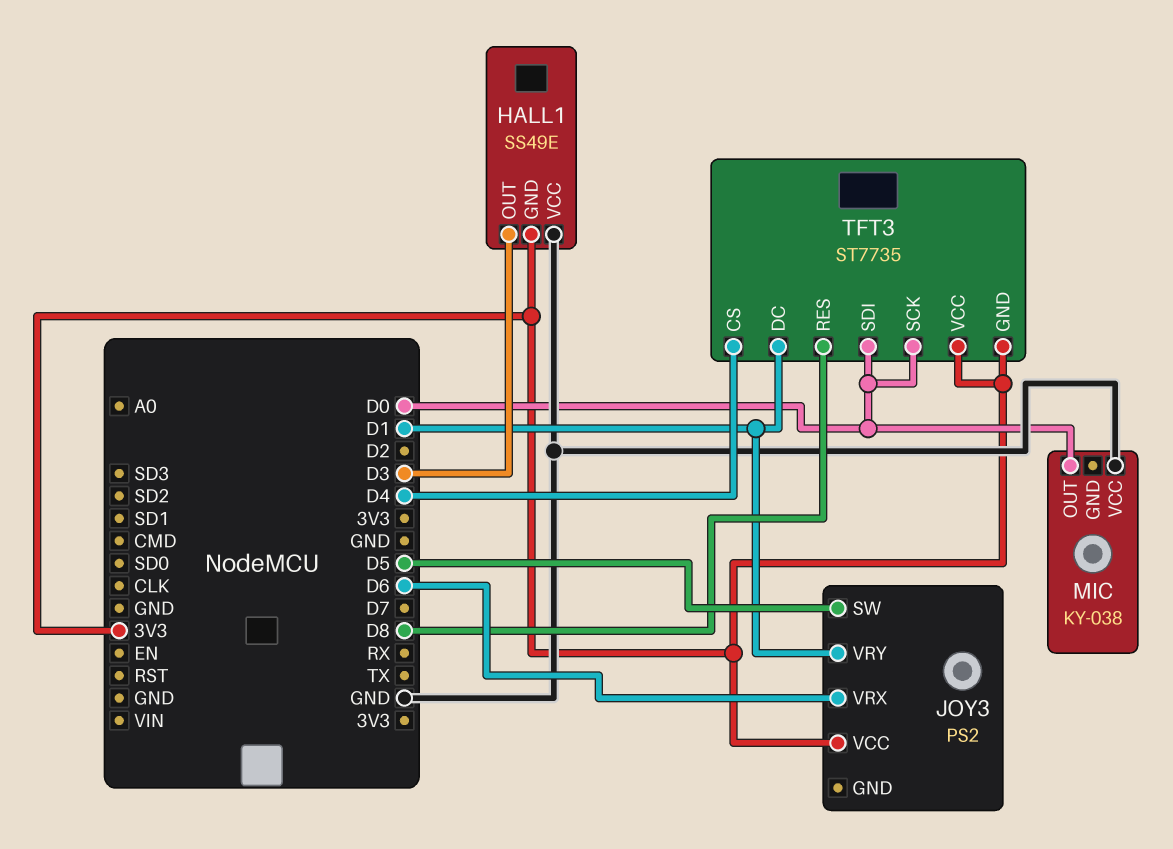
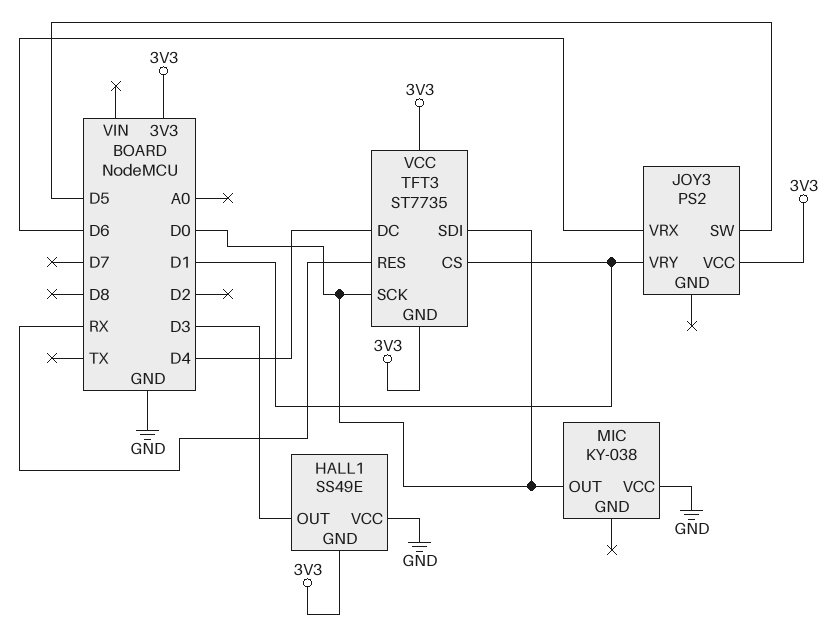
TFT3 pin CS: D4 -> D1
TFT3 pin DC: D1 -> D4
TFT3 pin RES: D8 -> RX

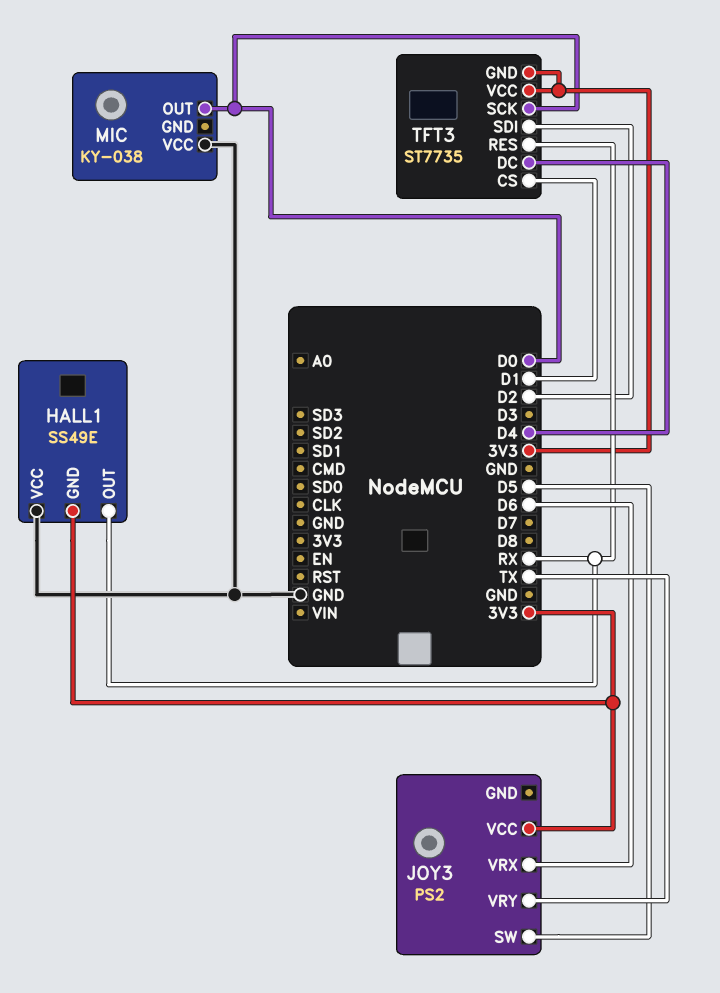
HALL1 pin OUT: D3 -> RX
JOY3 pin VRY: D1 -> TX
TFT3 pin SDI: D0 -> D2

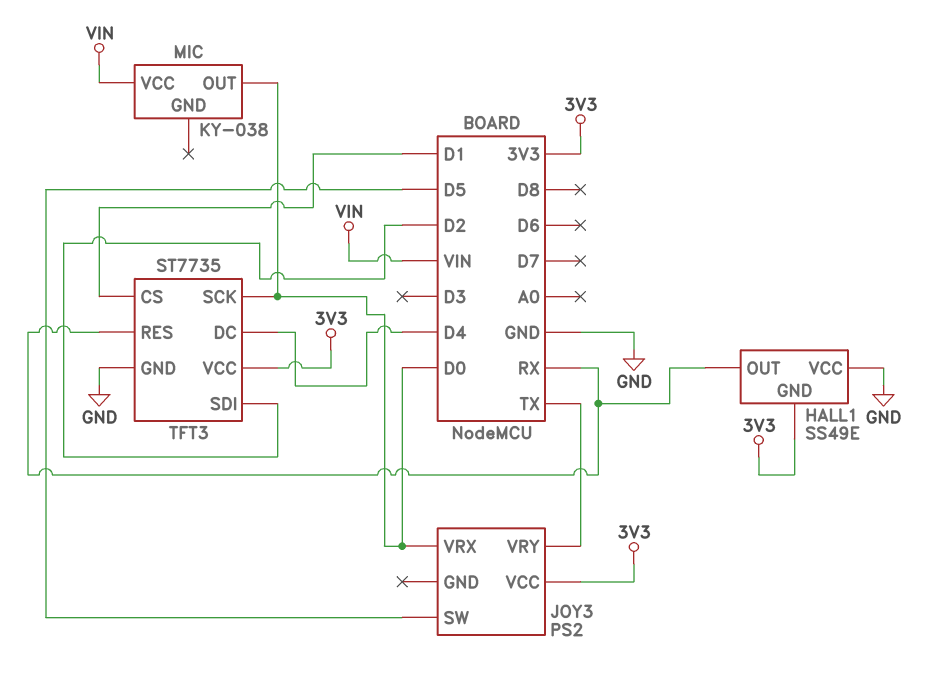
JOY3 pin VRX: D6 -> D0
MIC pin VCC: GND -> VIN
TFT3 pin GND: 3V3 -> GND

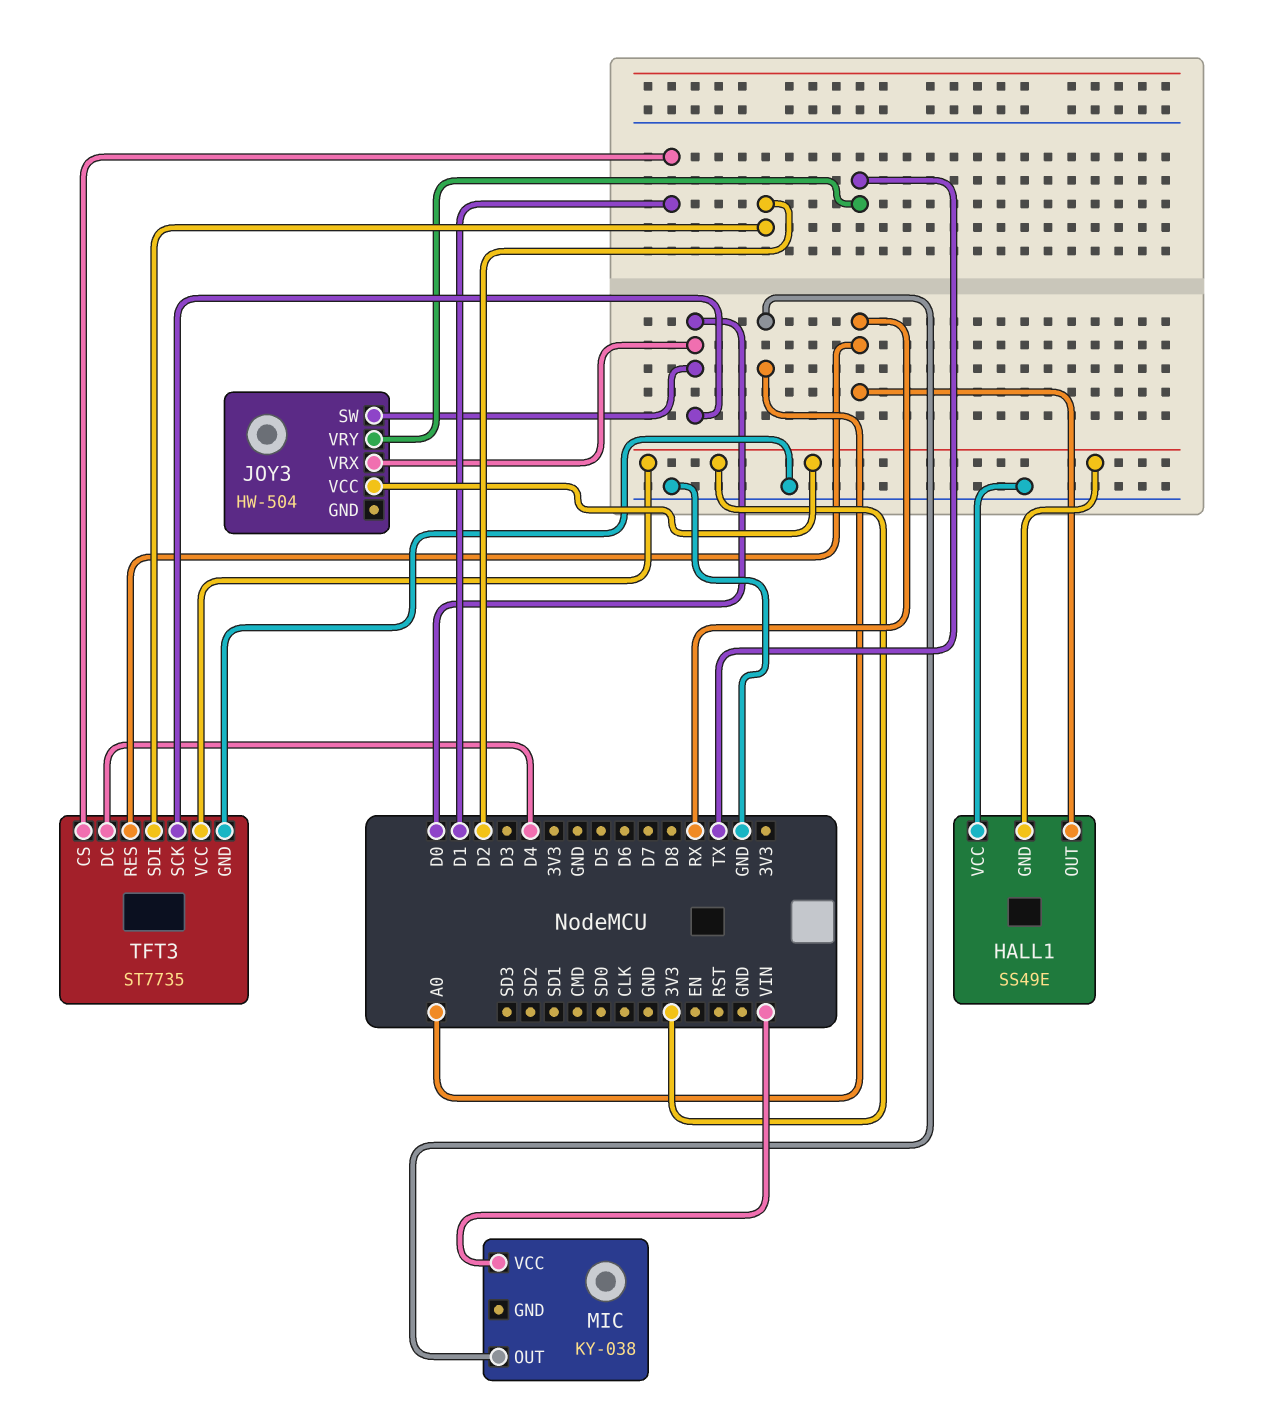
JOY3: PS2 -> HW-504
JOY3 pin SW: D5 -> D0
MIC pin OUT: D0 -> A0

